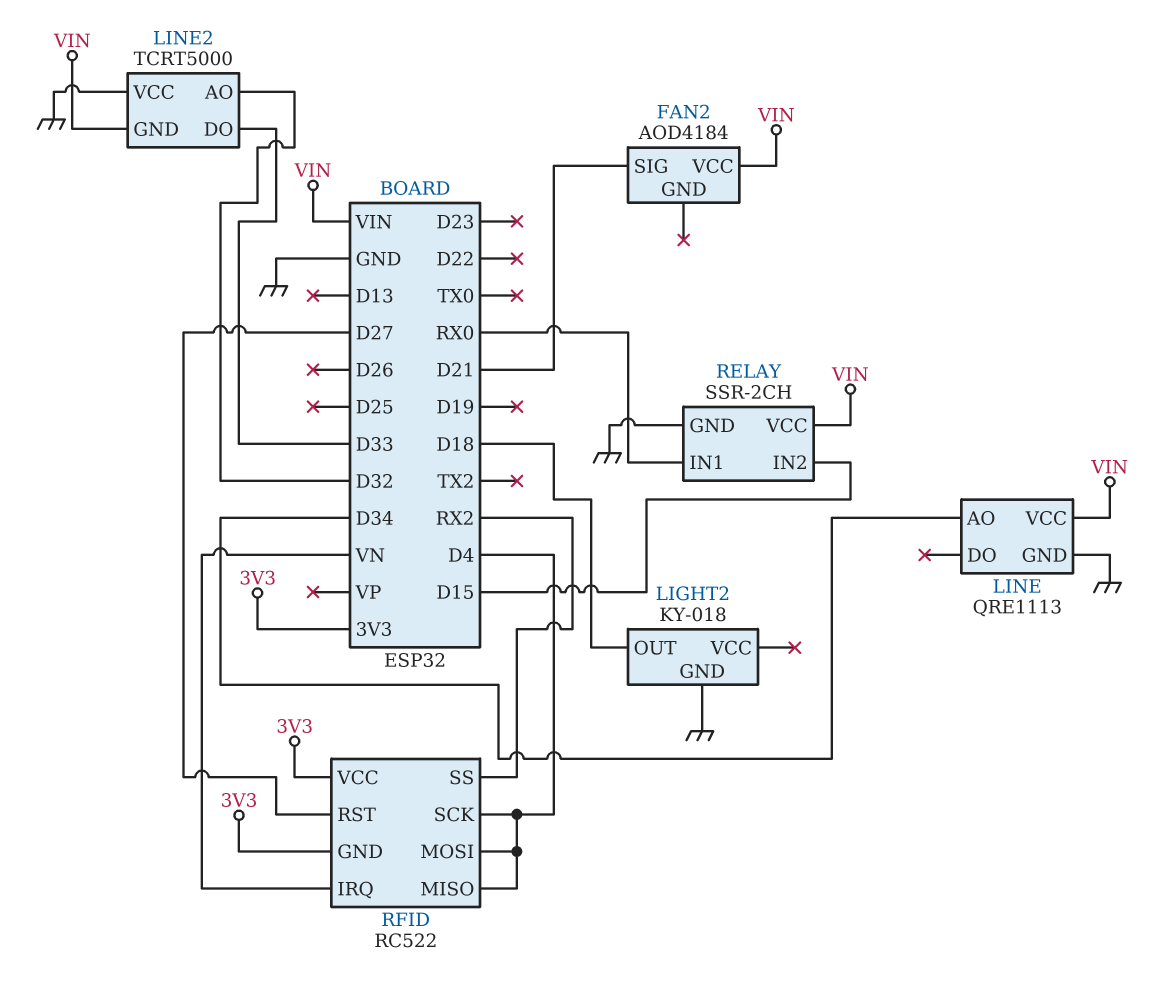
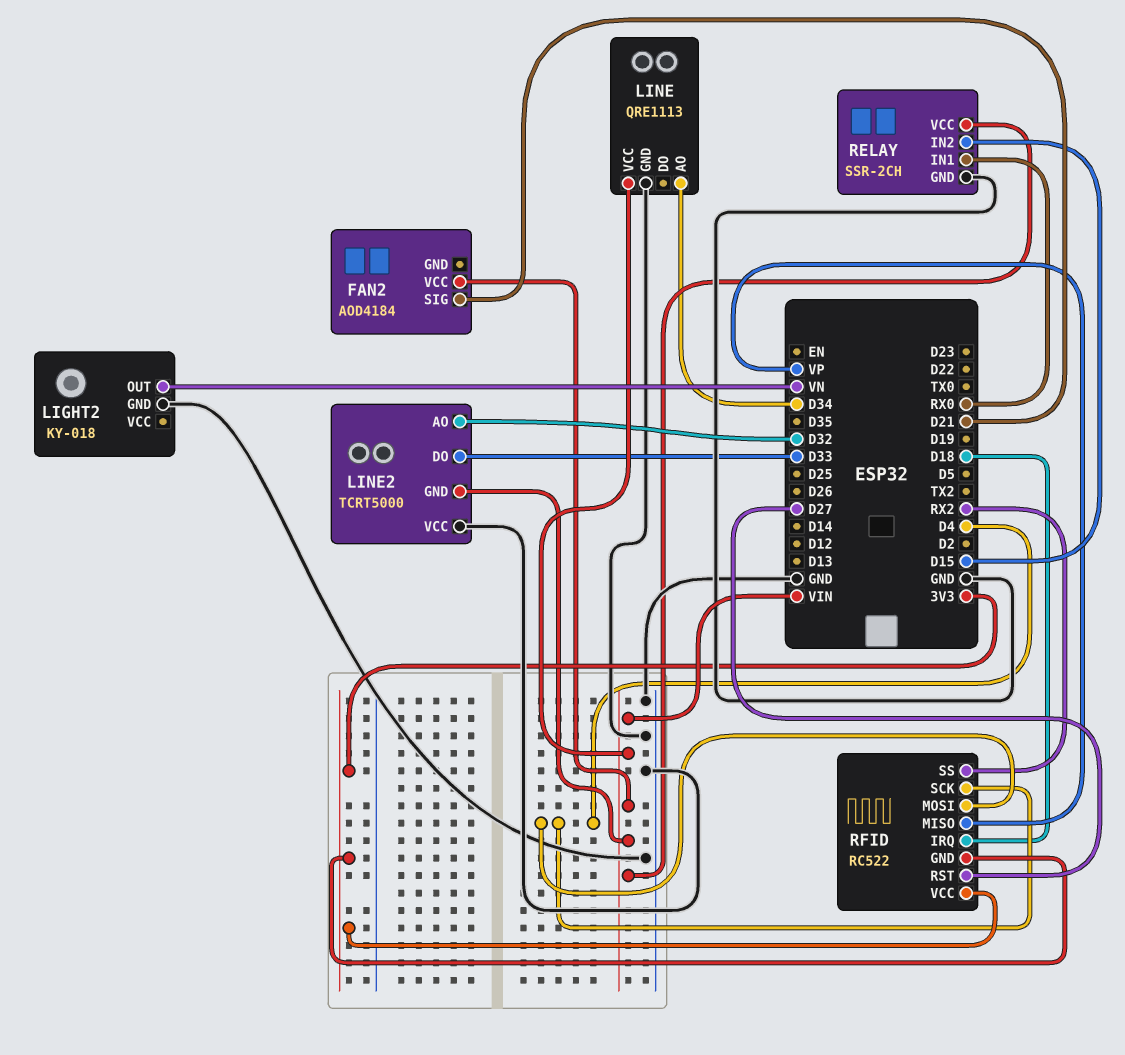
LIGHT2 pin OUT: D18 -> VN
RFID pin IRQ: VN -> D18
RFID pin MISO: D4 -> VP

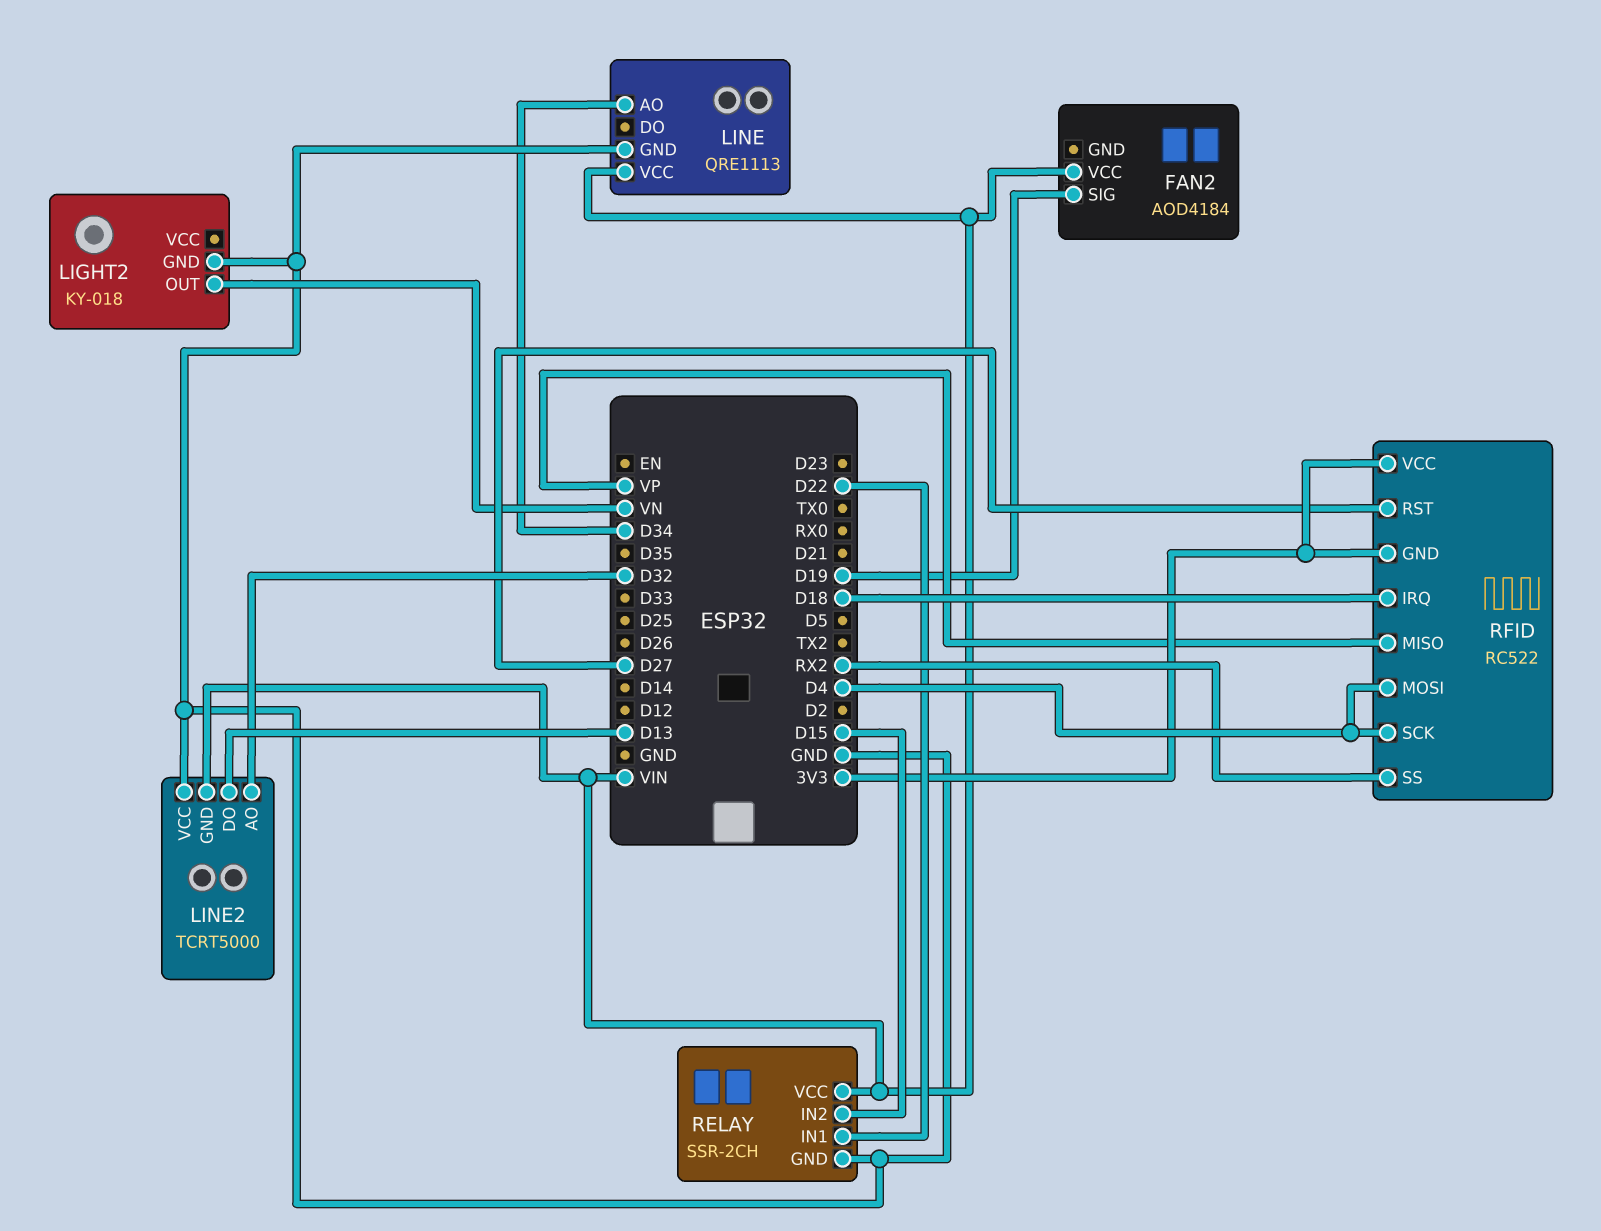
FAN2 pin SIG: D21 -> D19
LINE2 pin DO: D33 -> D13
RELAY pin IN1: RX0 -> D22

